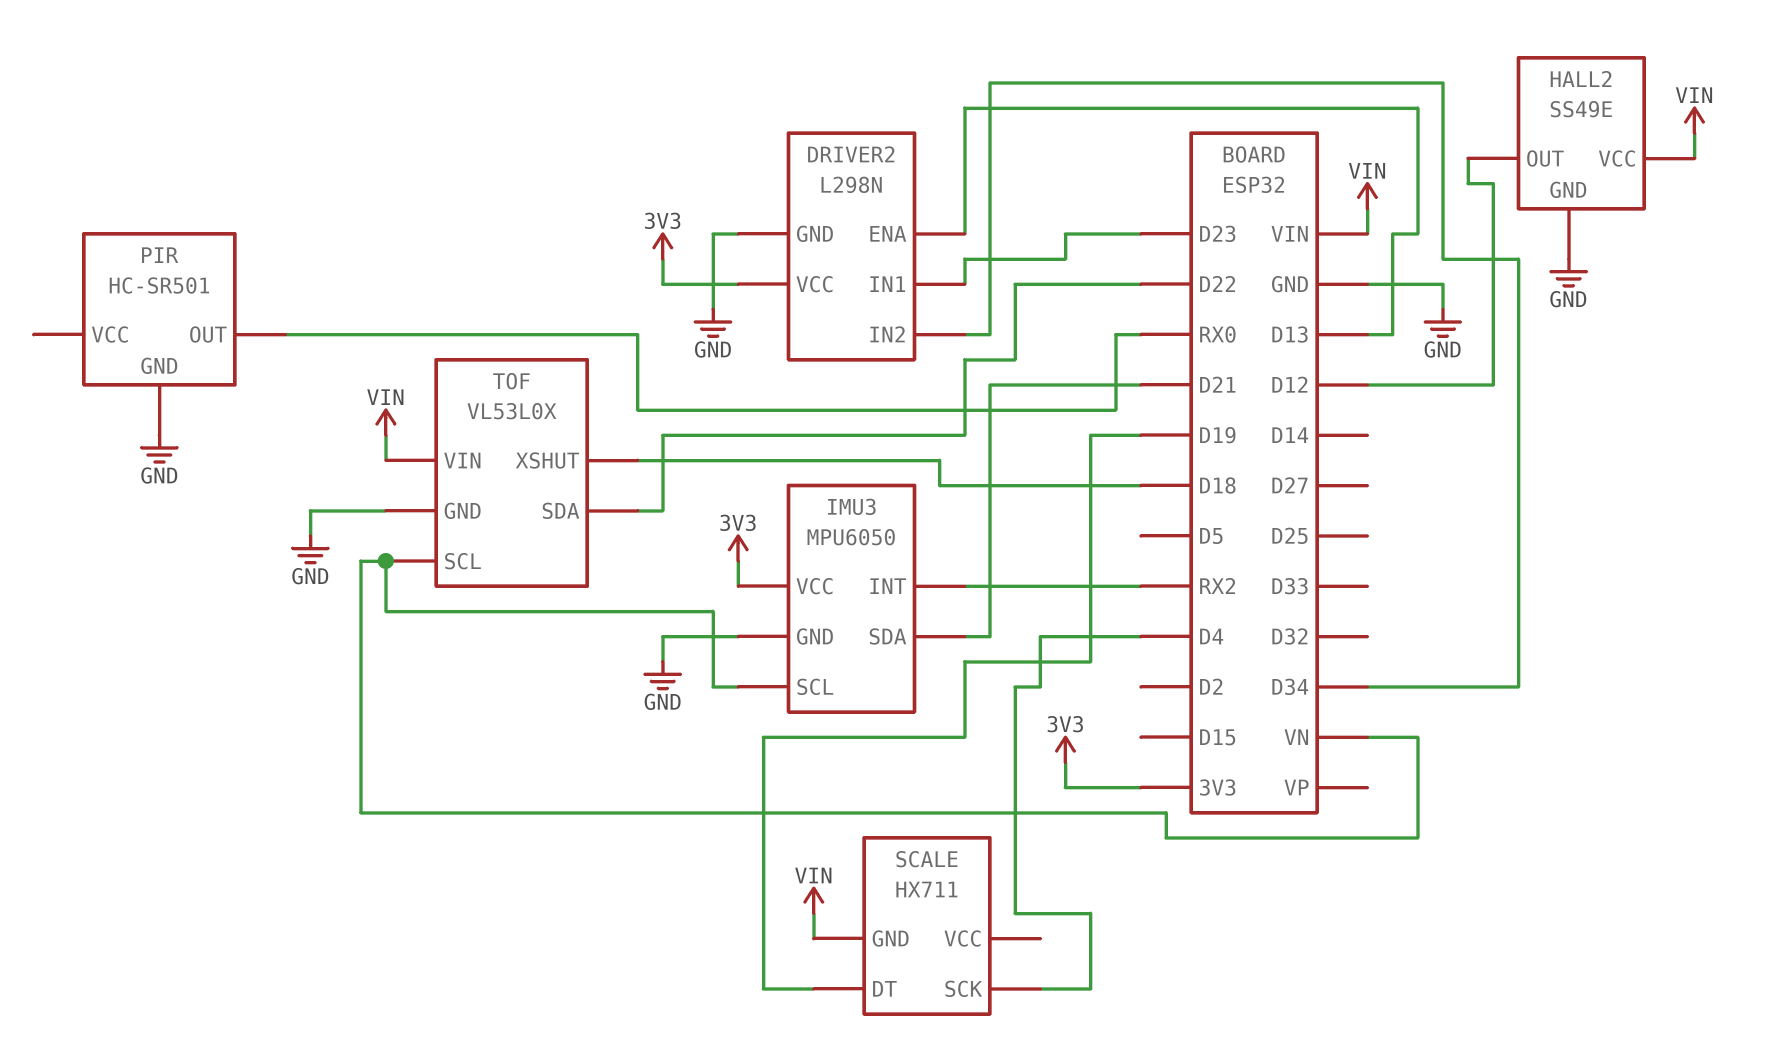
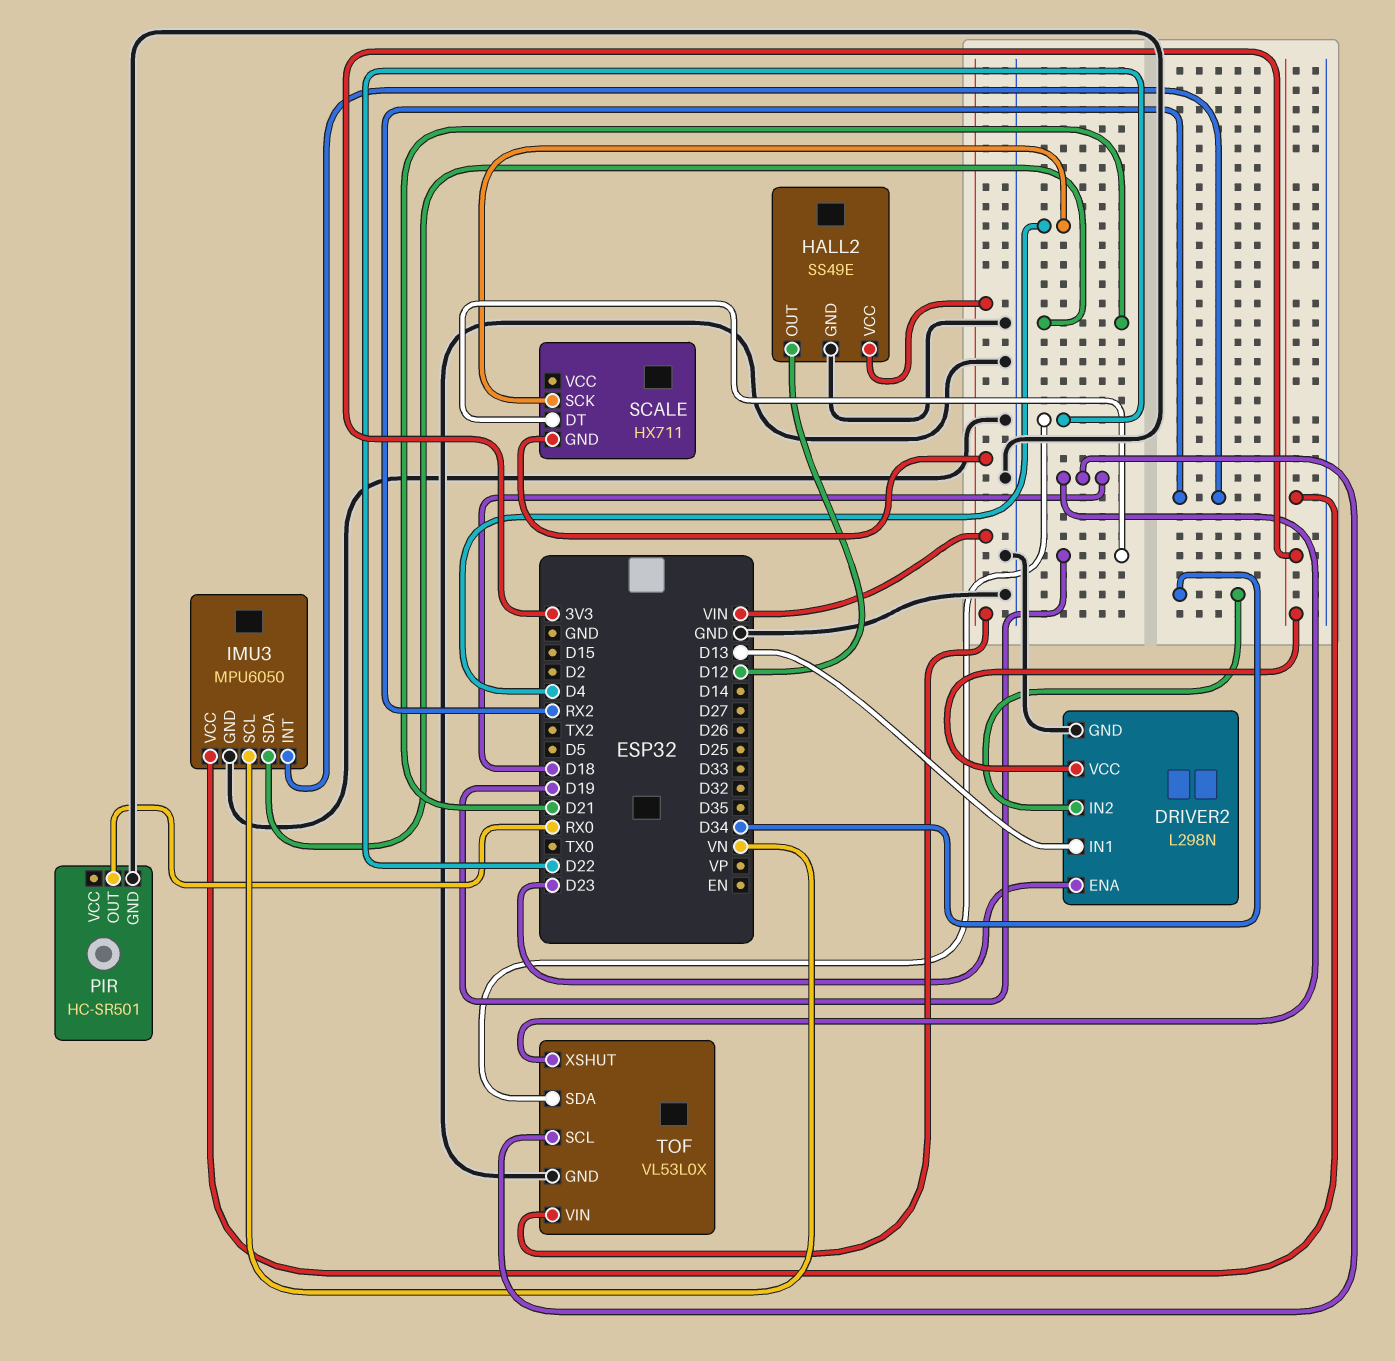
DRIVER2 pin ENA: D13 -> D23
DRIVER2 pin IN1: D23 -> D13
TOF pin SCL: VN -> D18

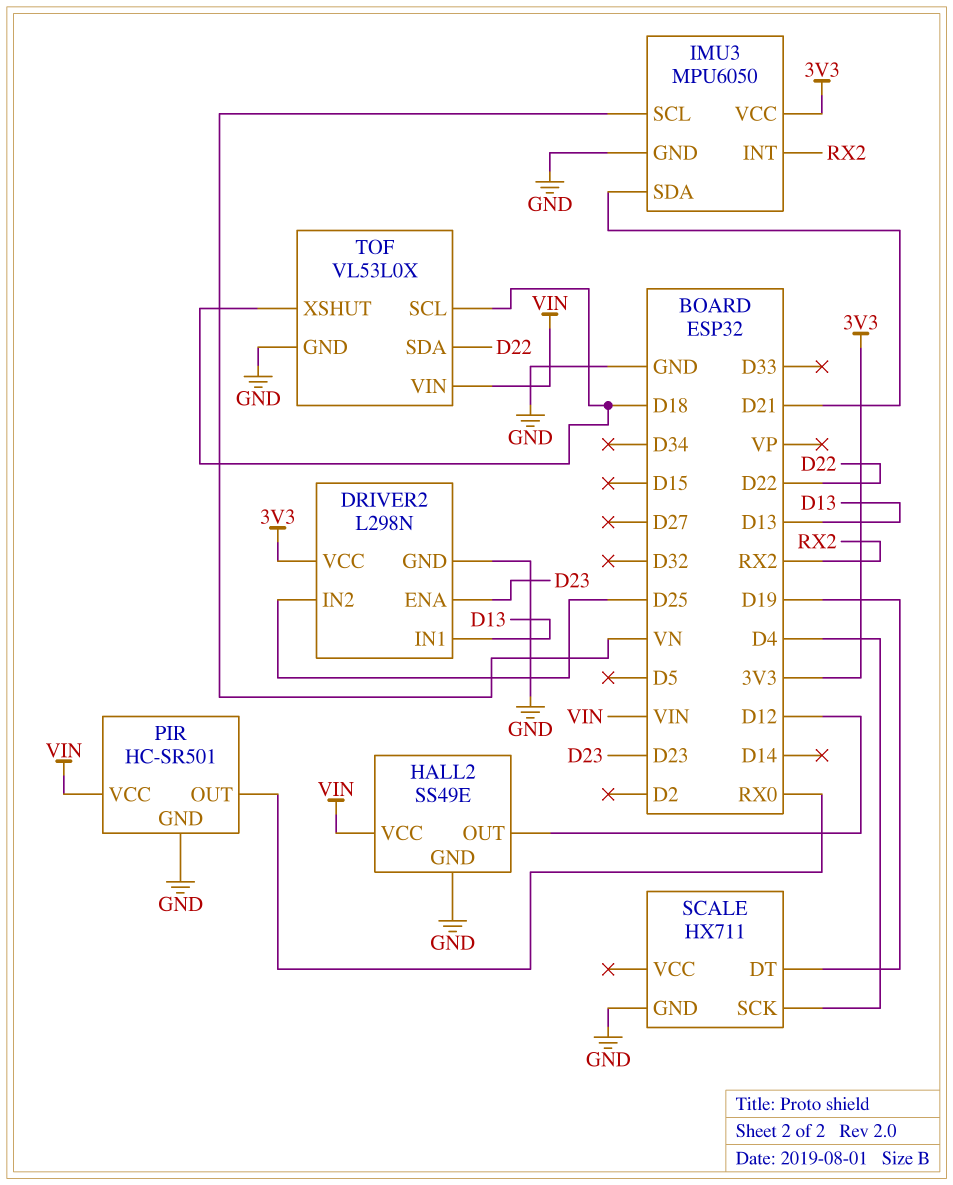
DRIVER2 pin IN2: D34 -> D25
PIR pin VCC: none -> VIN
SCALE pin GND: VIN -> GND

